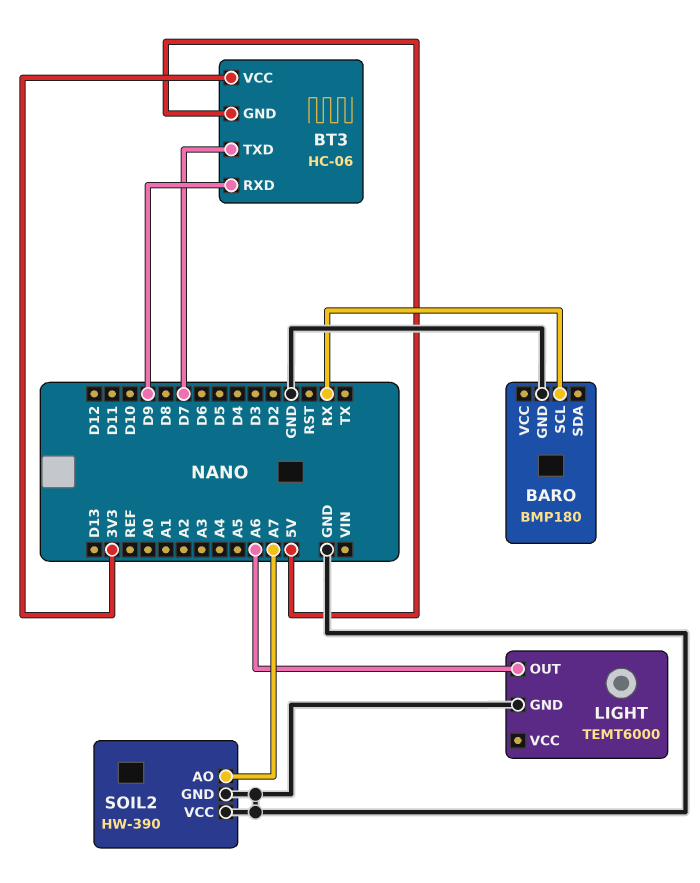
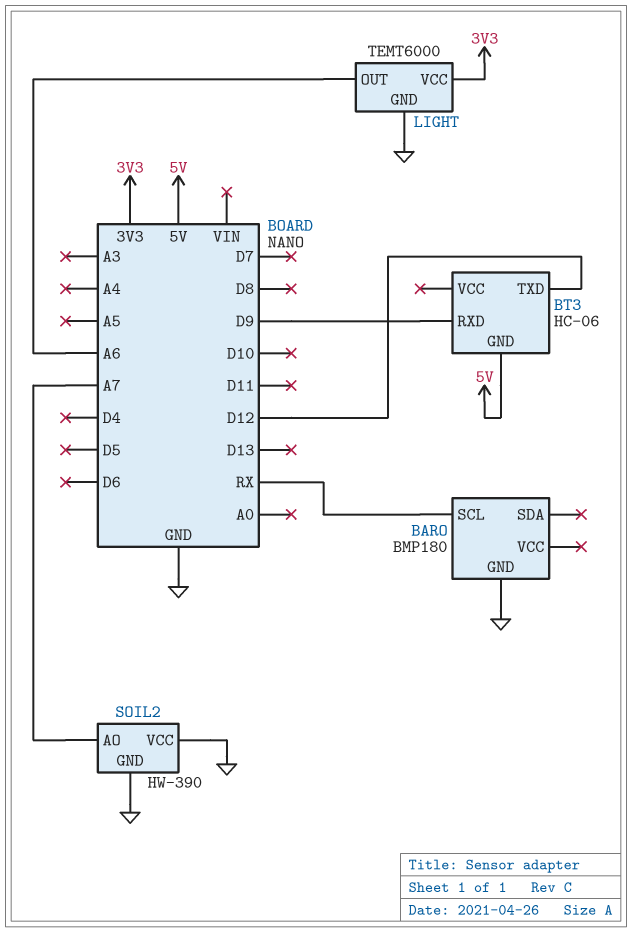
BT3 pin TXD: D7 -> D12
BT3 pin VCC: 3V3 -> none
LIGHT pin VCC: none -> 3V3

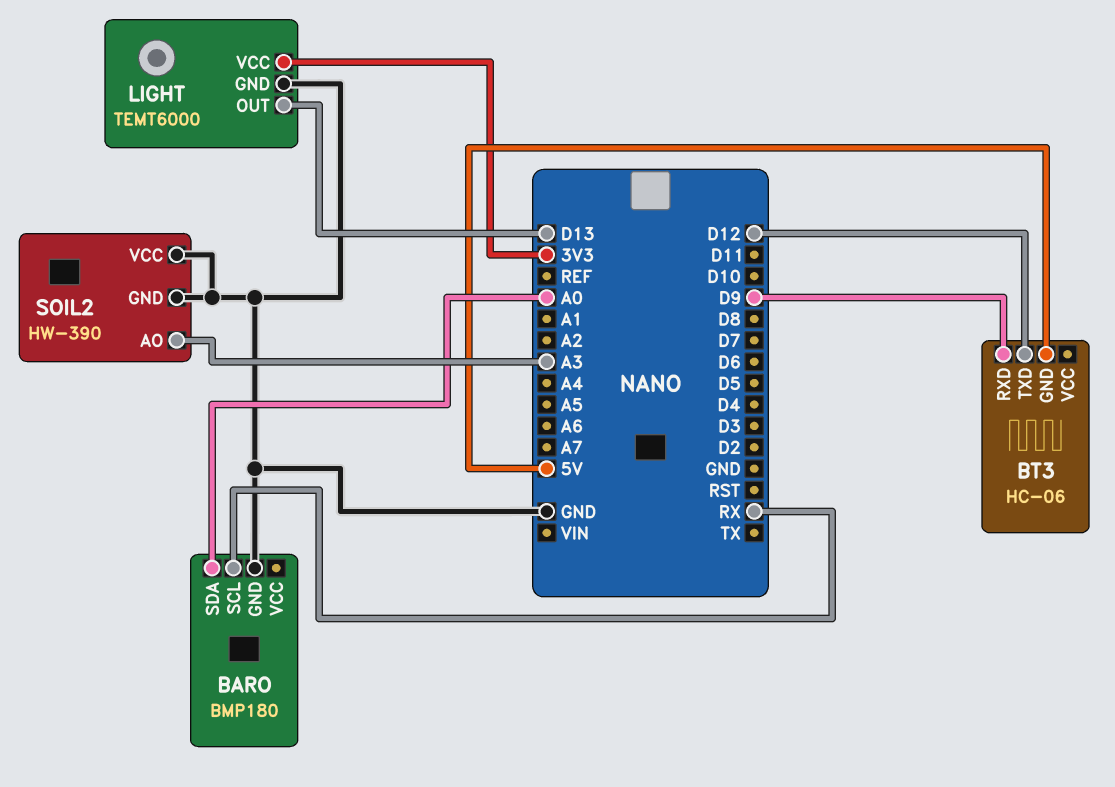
BARO pin SDA: none -> A0
LIGHT pin OUT: A6 -> D13
SOIL2 pin AO: A7 -> A3

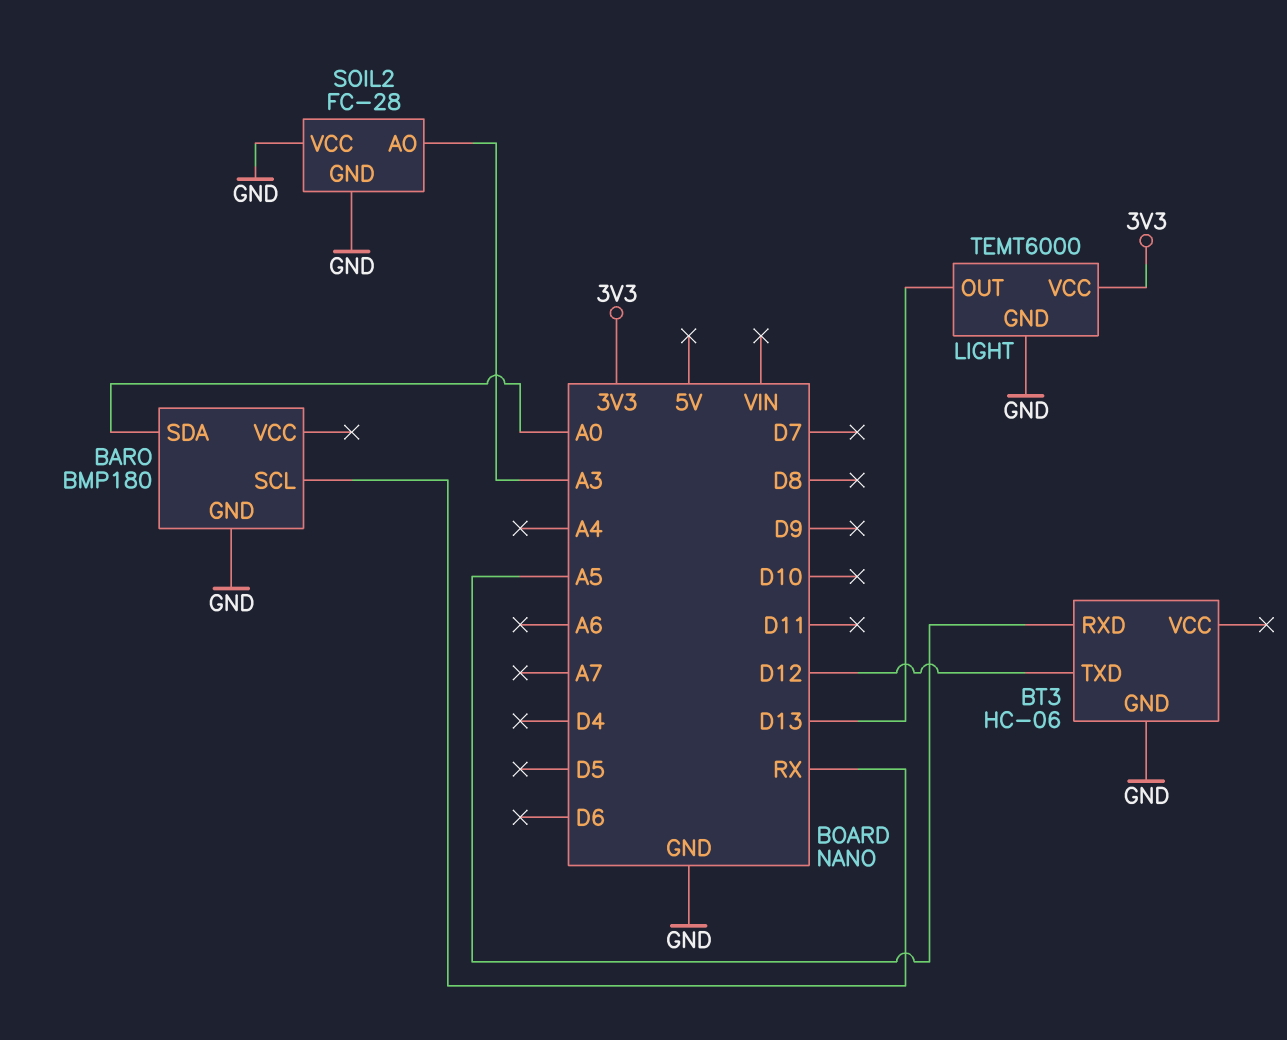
BT3 pin GND: 5V -> GND
BT3 pin RXD: D9 -> A5
SOIL2: HW-390 -> FC-28

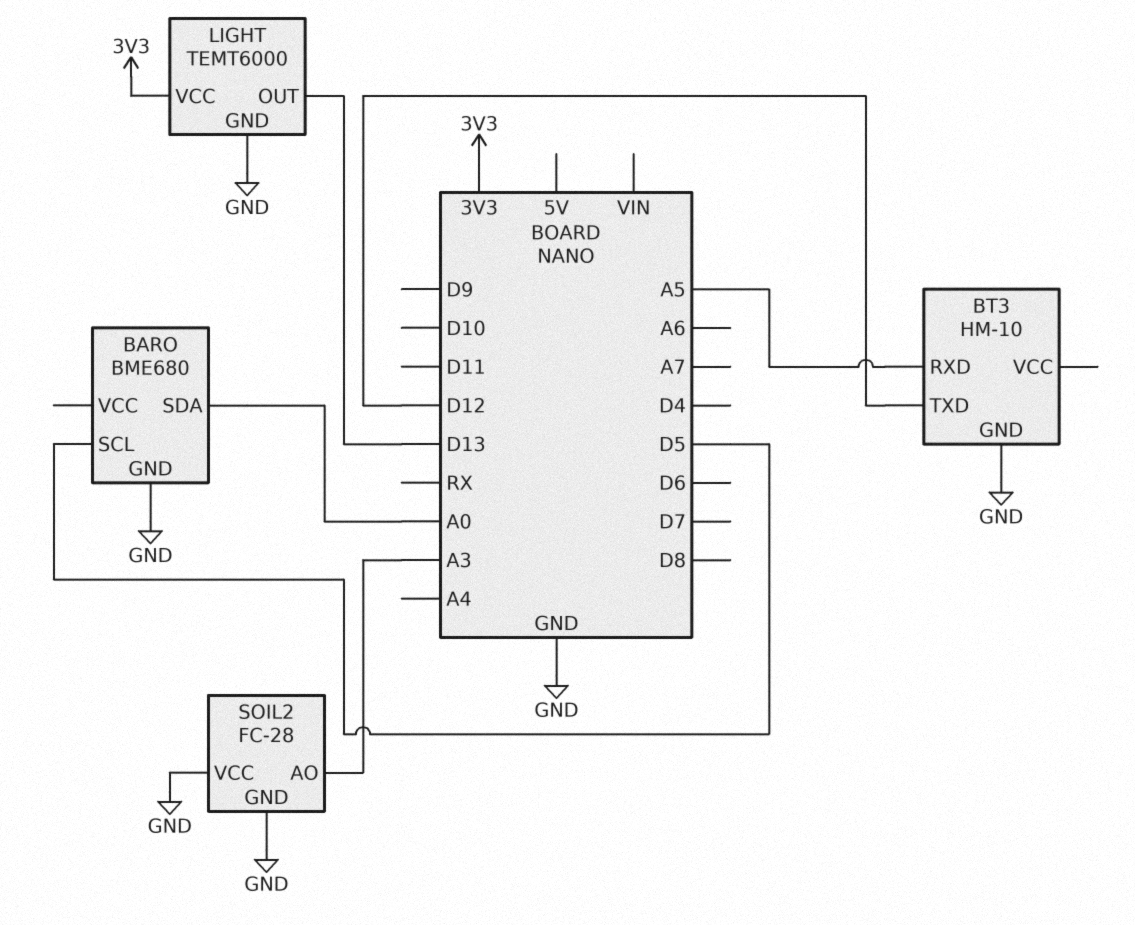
BARO: BMP180 -> BME680
BARO pin SCL: RX -> D5
BT3: HC-06 -> HM-10

